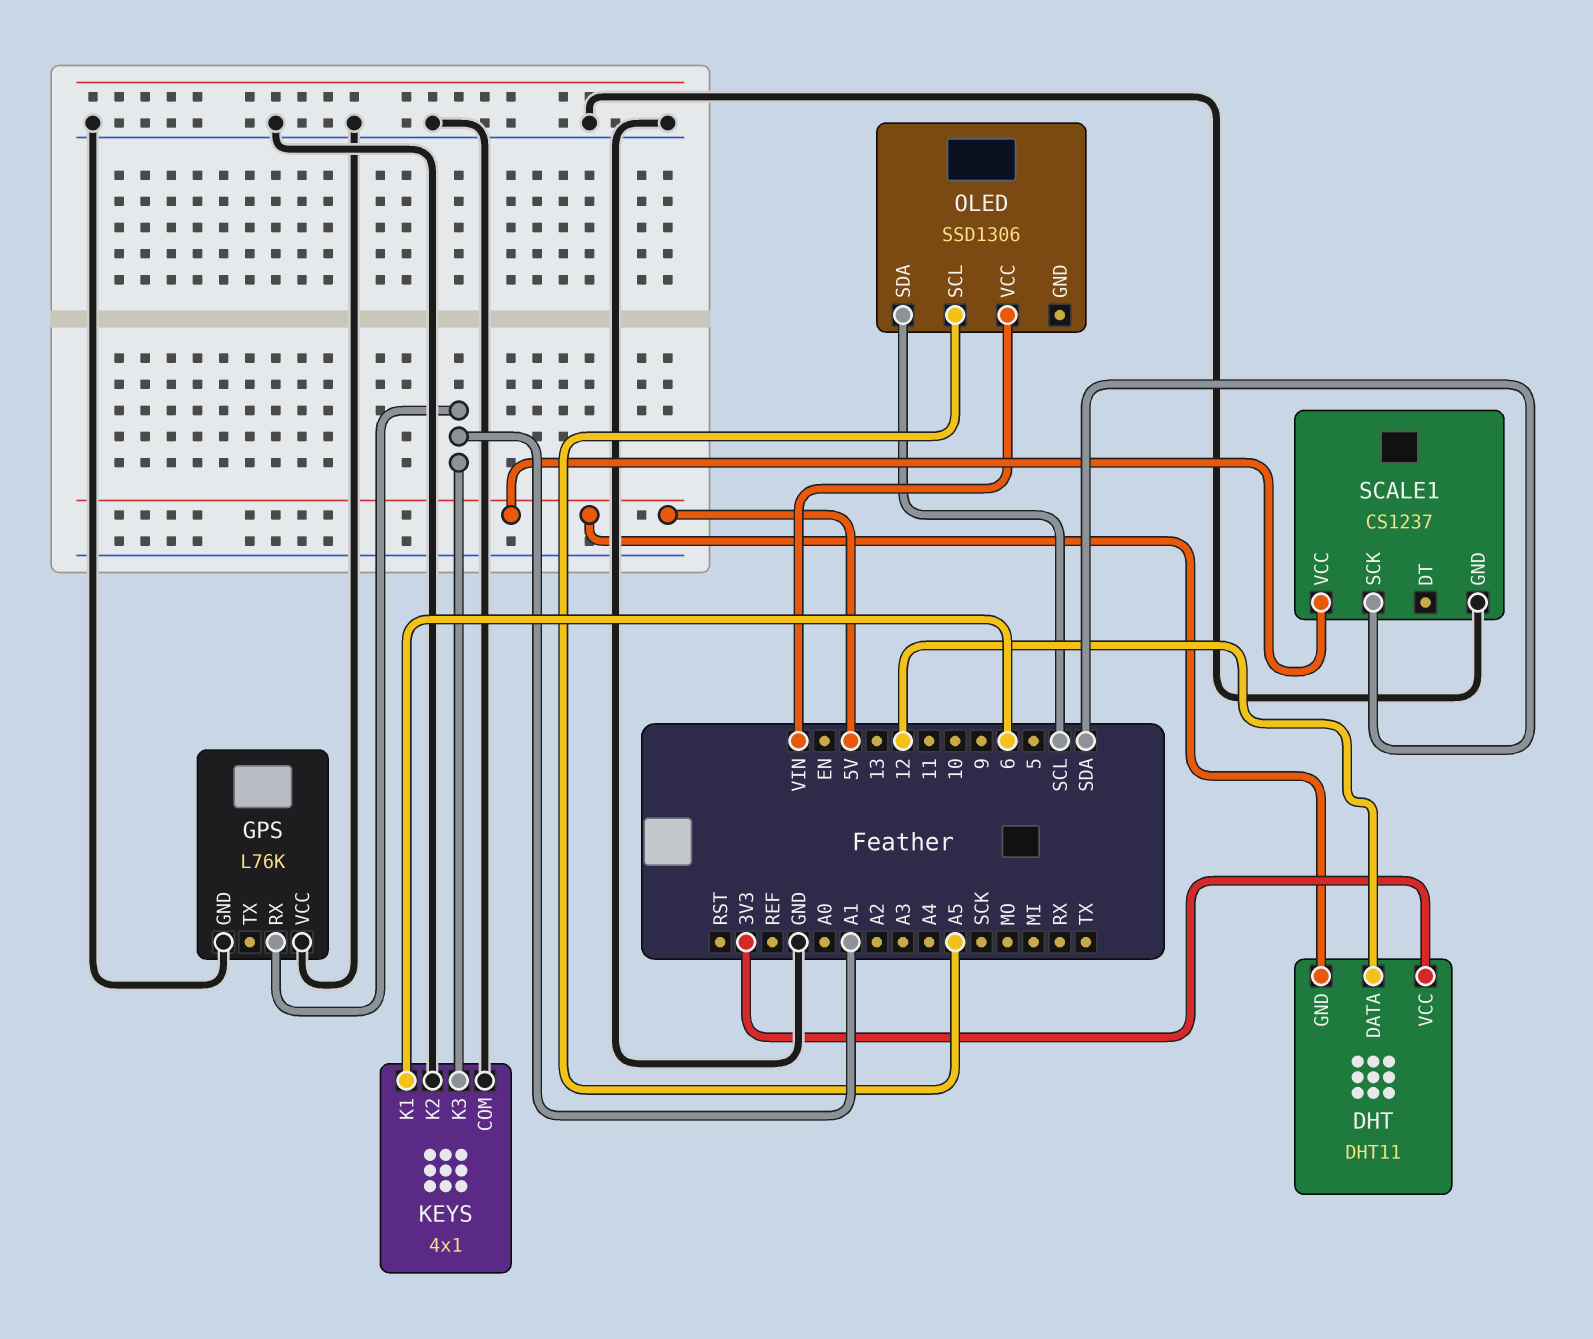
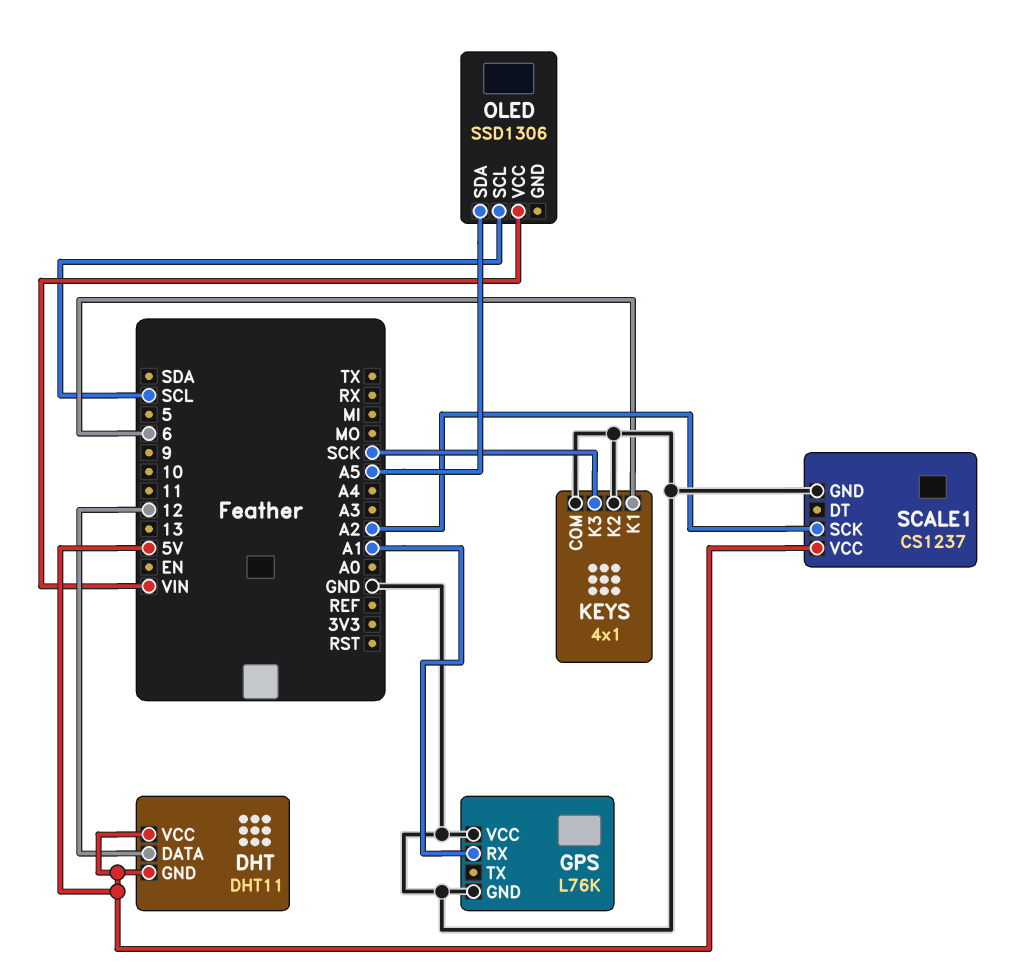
DHT pin VCC: 3V3 -> 5V
KEYS pin K3: A1 -> SCK
OLED pin SCL: A5 -> SCL
OLED pin SDA: SCL -> A5
SCALE1 pin SCK: SDA -> A2

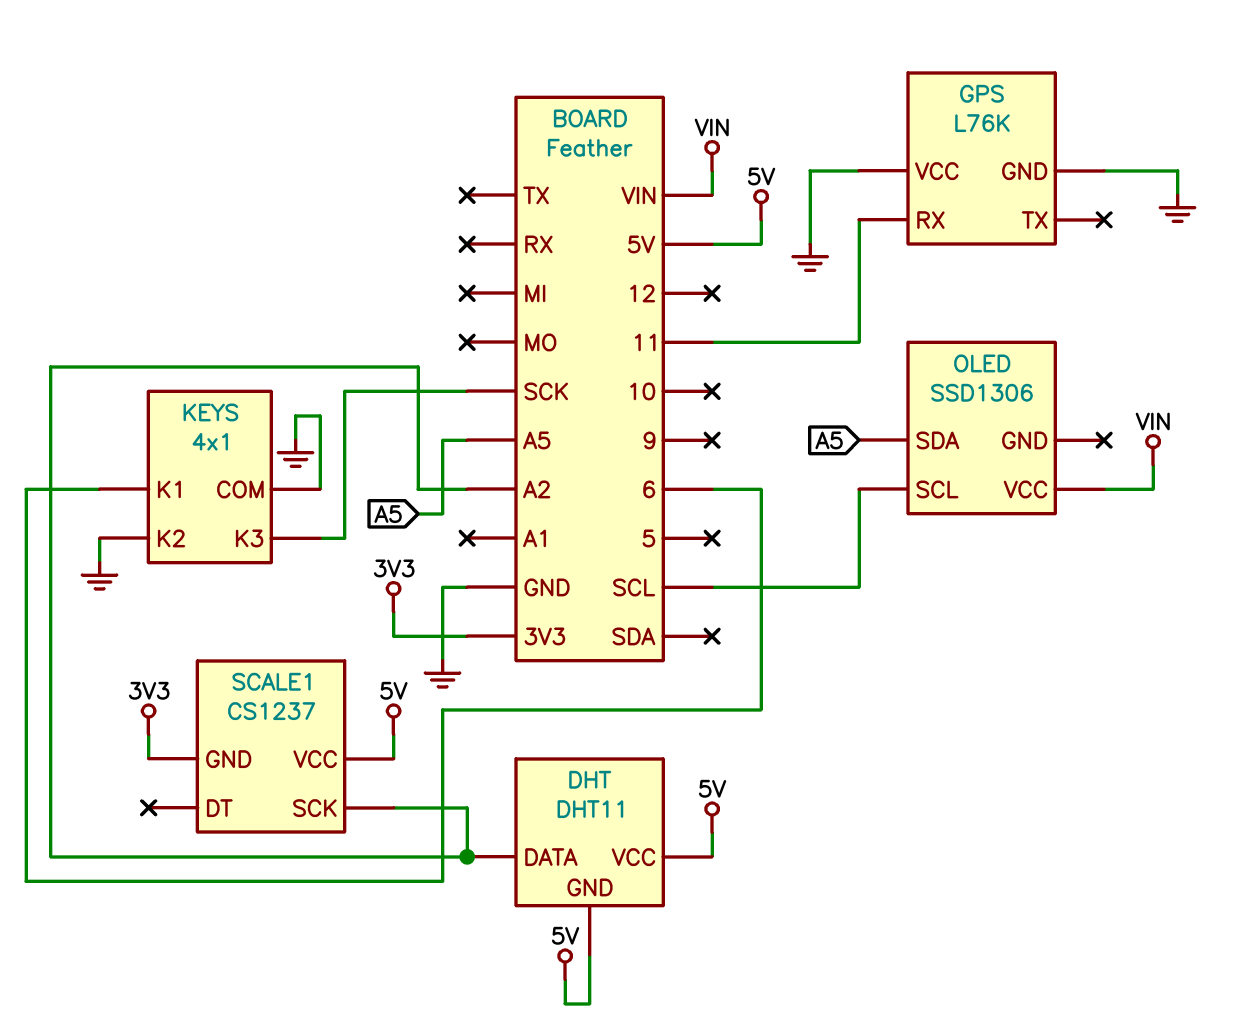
DHT pin DATA: 12 -> A2
GPS pin RX: A1 -> 11
SCALE1 pin GND: GND -> 3V3

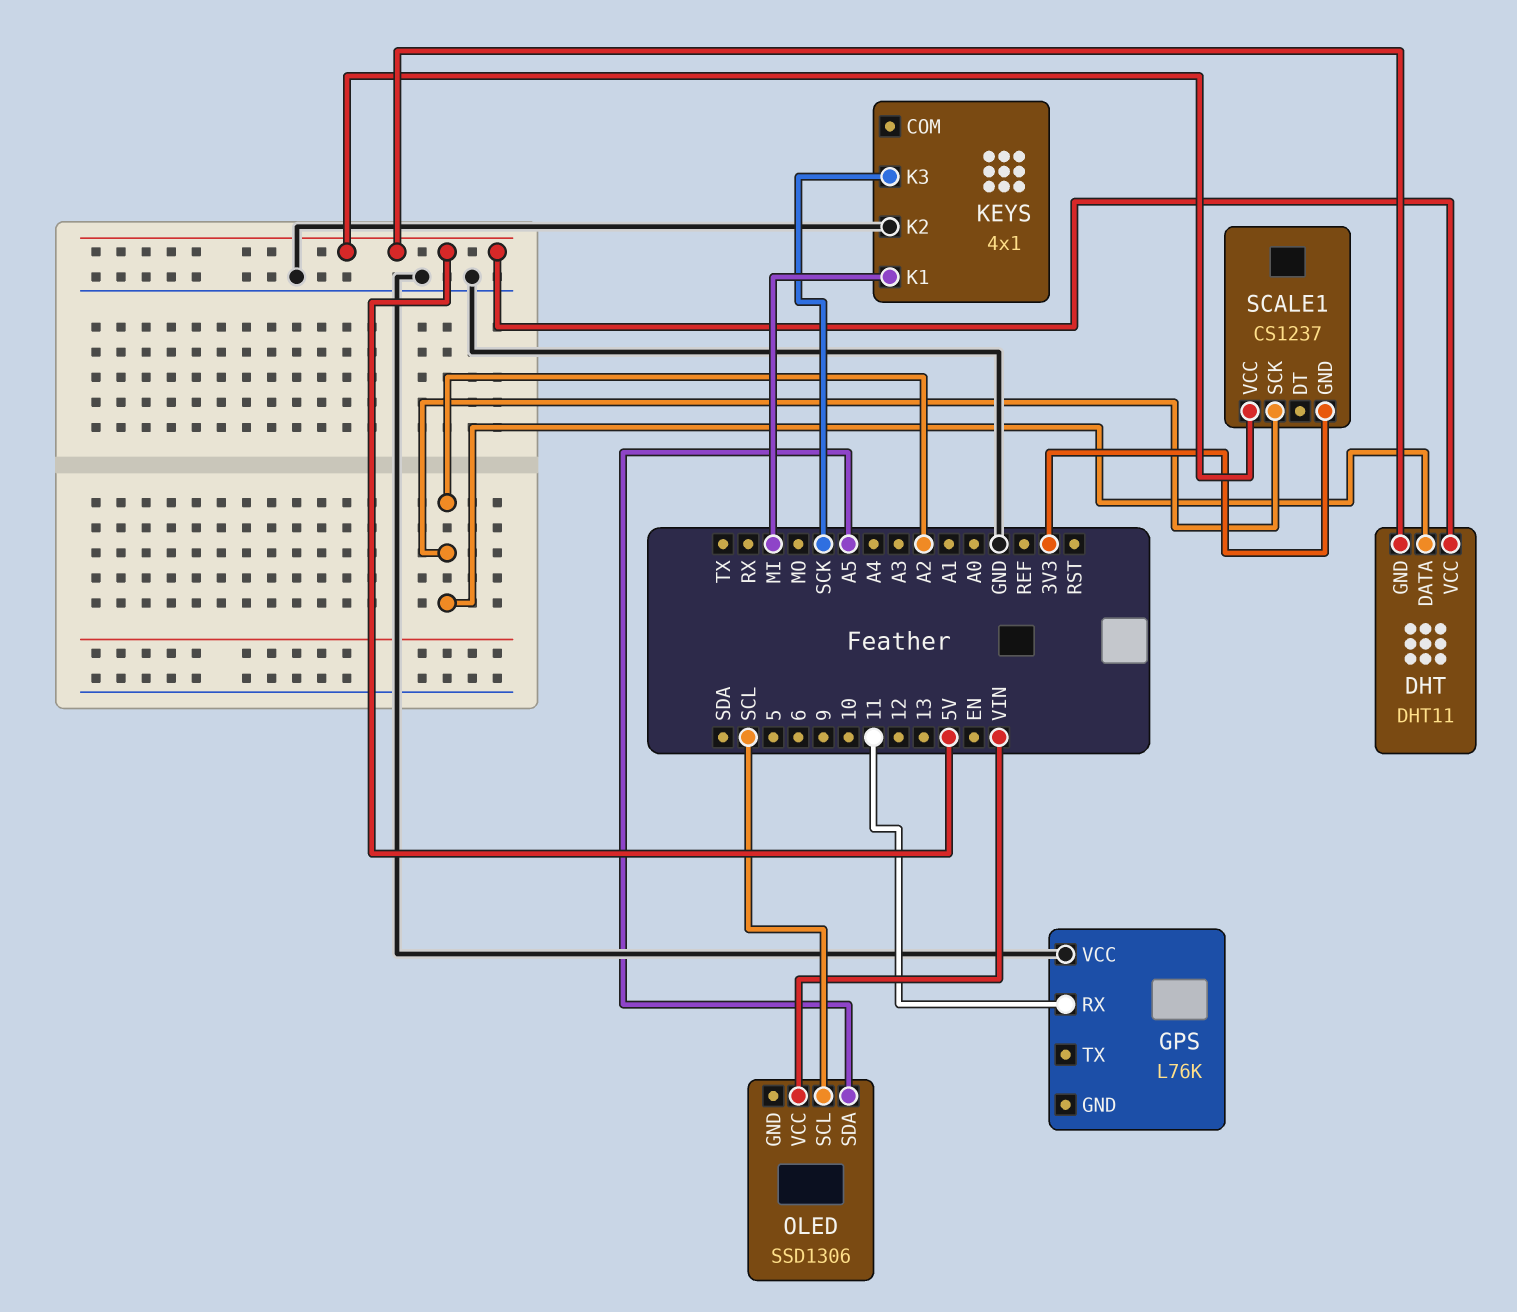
GPS pin GND: GND -> none
KEYS pin COM: GND -> none
KEYS pin K1: 6 -> MI

